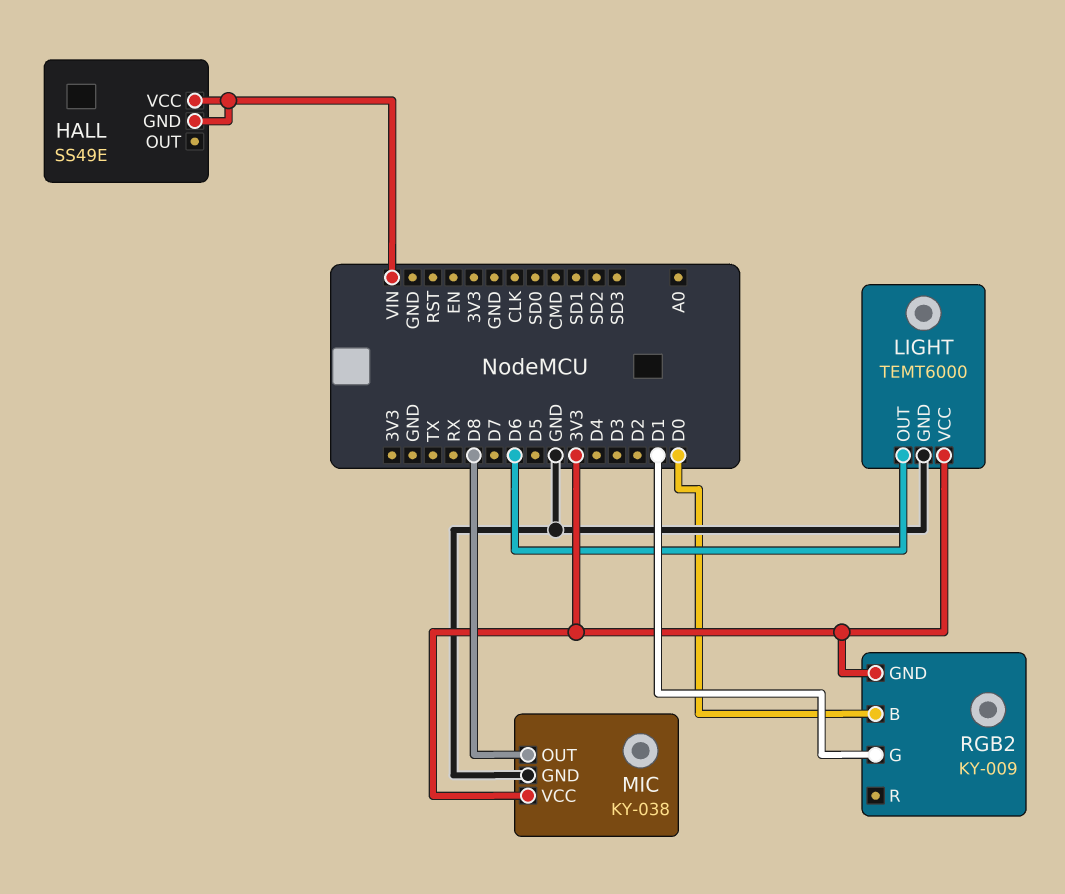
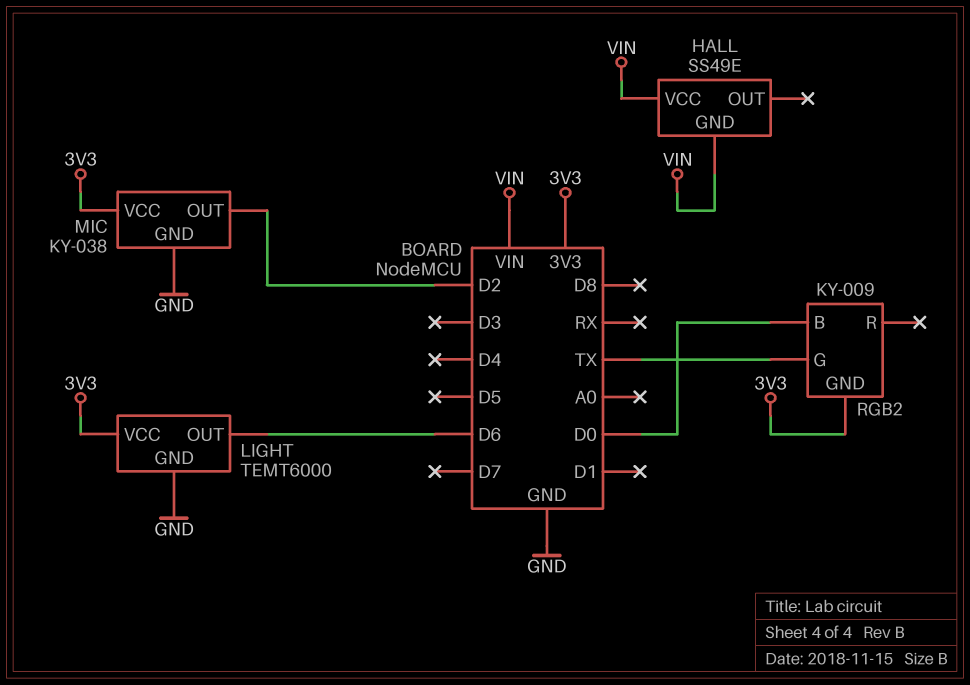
MIC pin OUT: D8 -> D2
RGB2 pin G: D1 -> TX

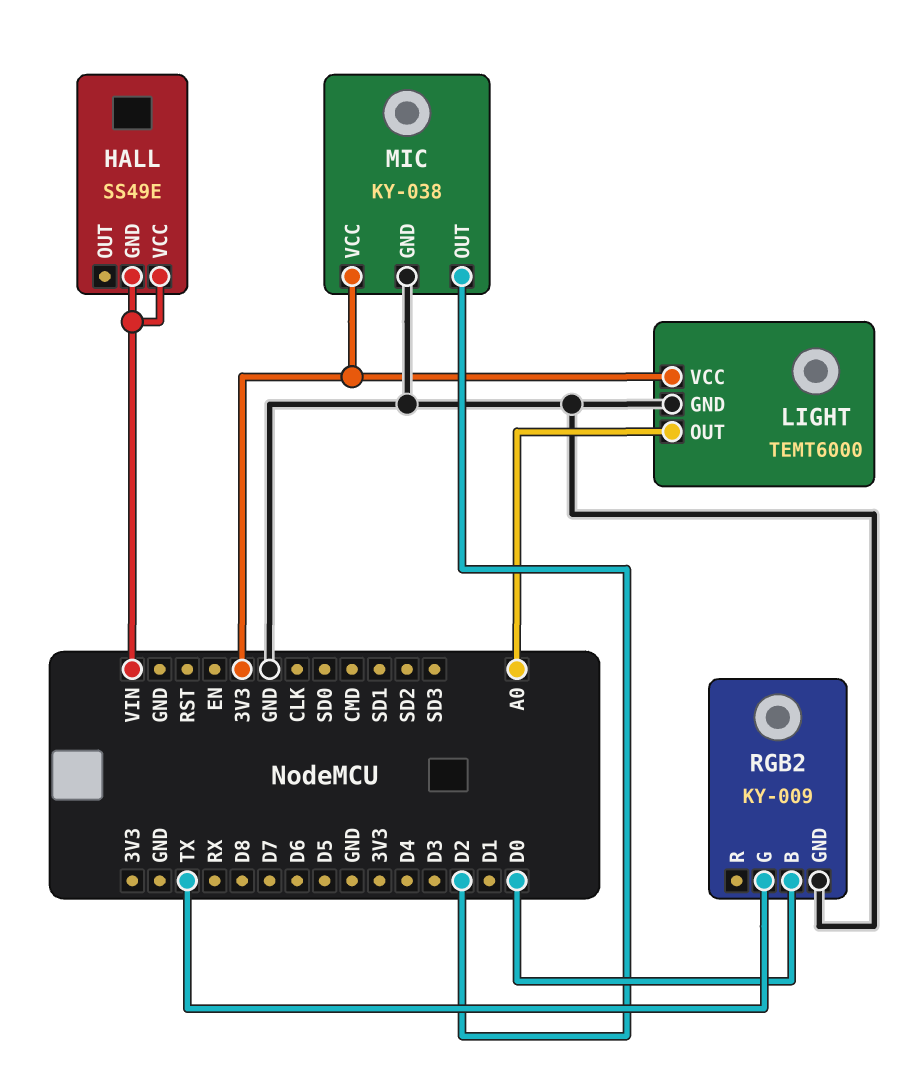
LIGHT pin OUT: D6 -> A0
RGB2 pin GND: 3V3 -> GND

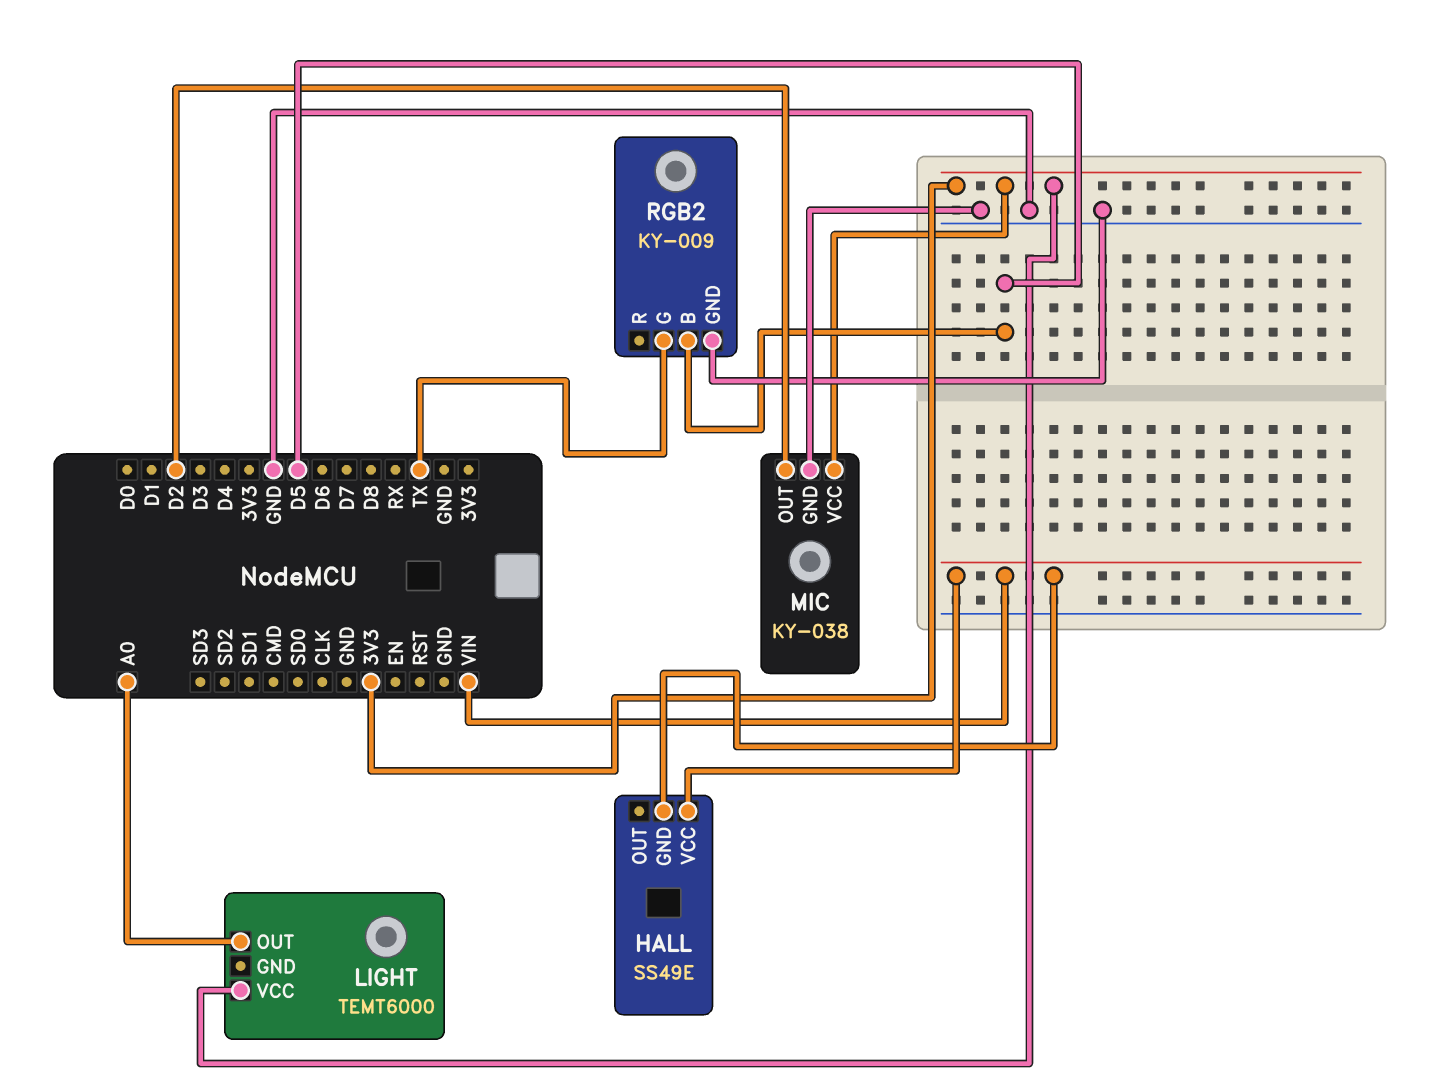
LIGHT pin GND: GND -> none
RGB2 pin B: D0 -> D5

